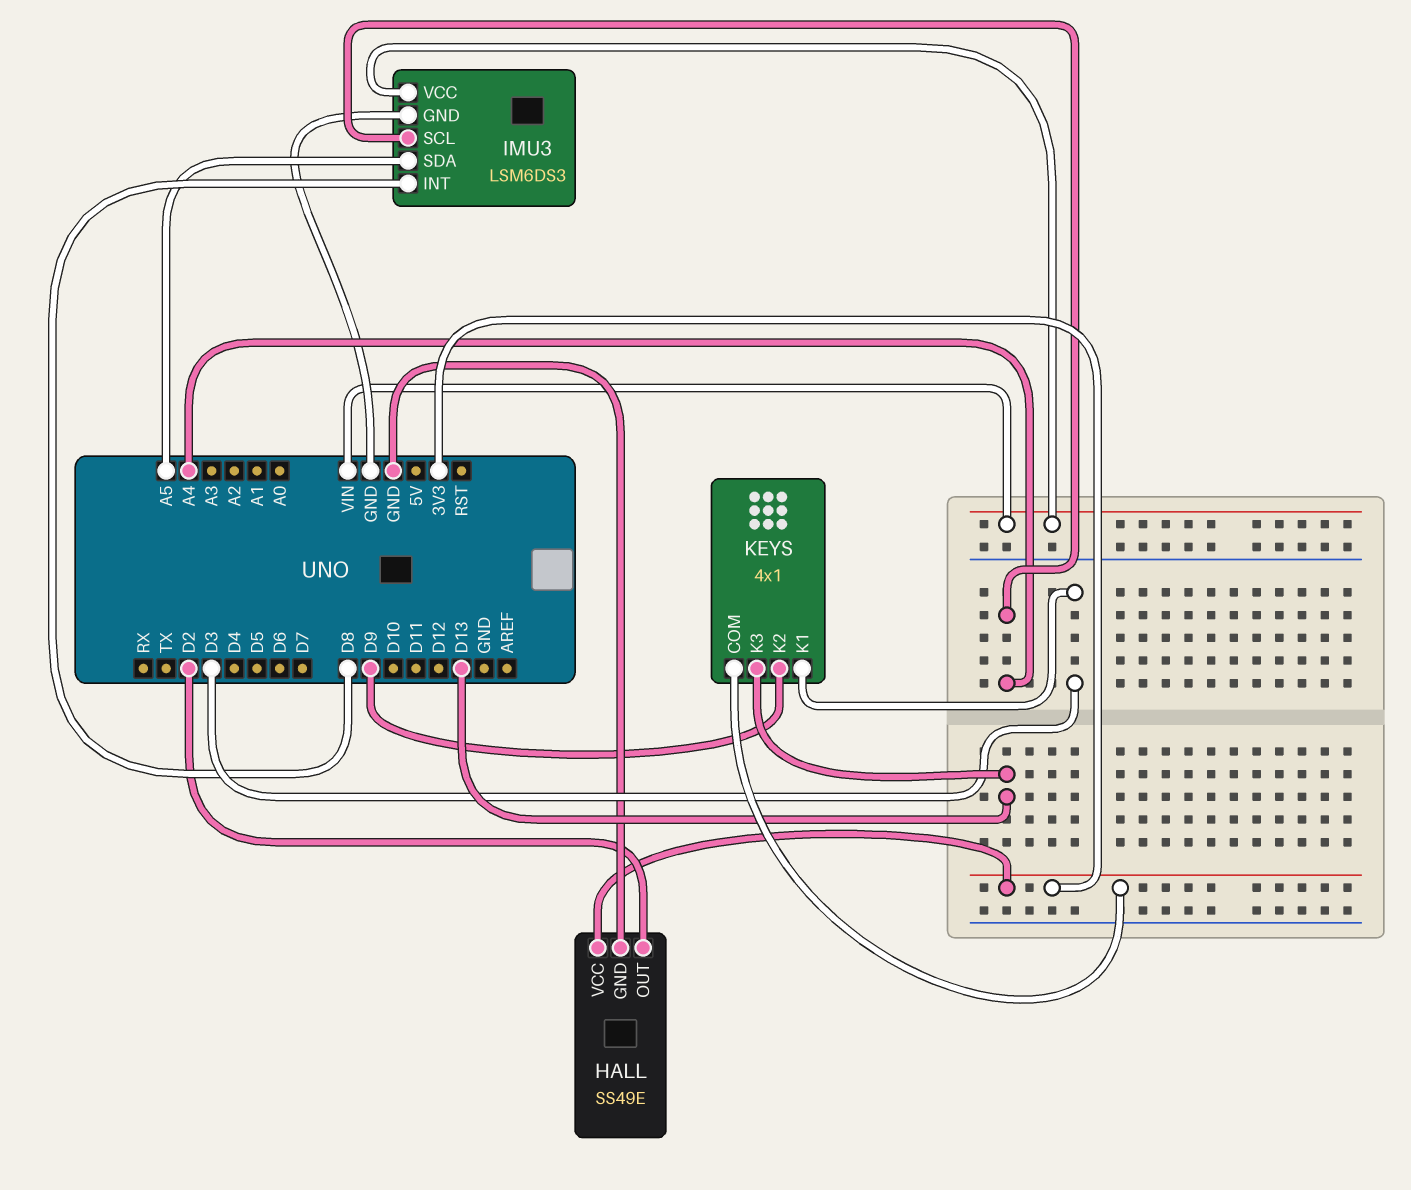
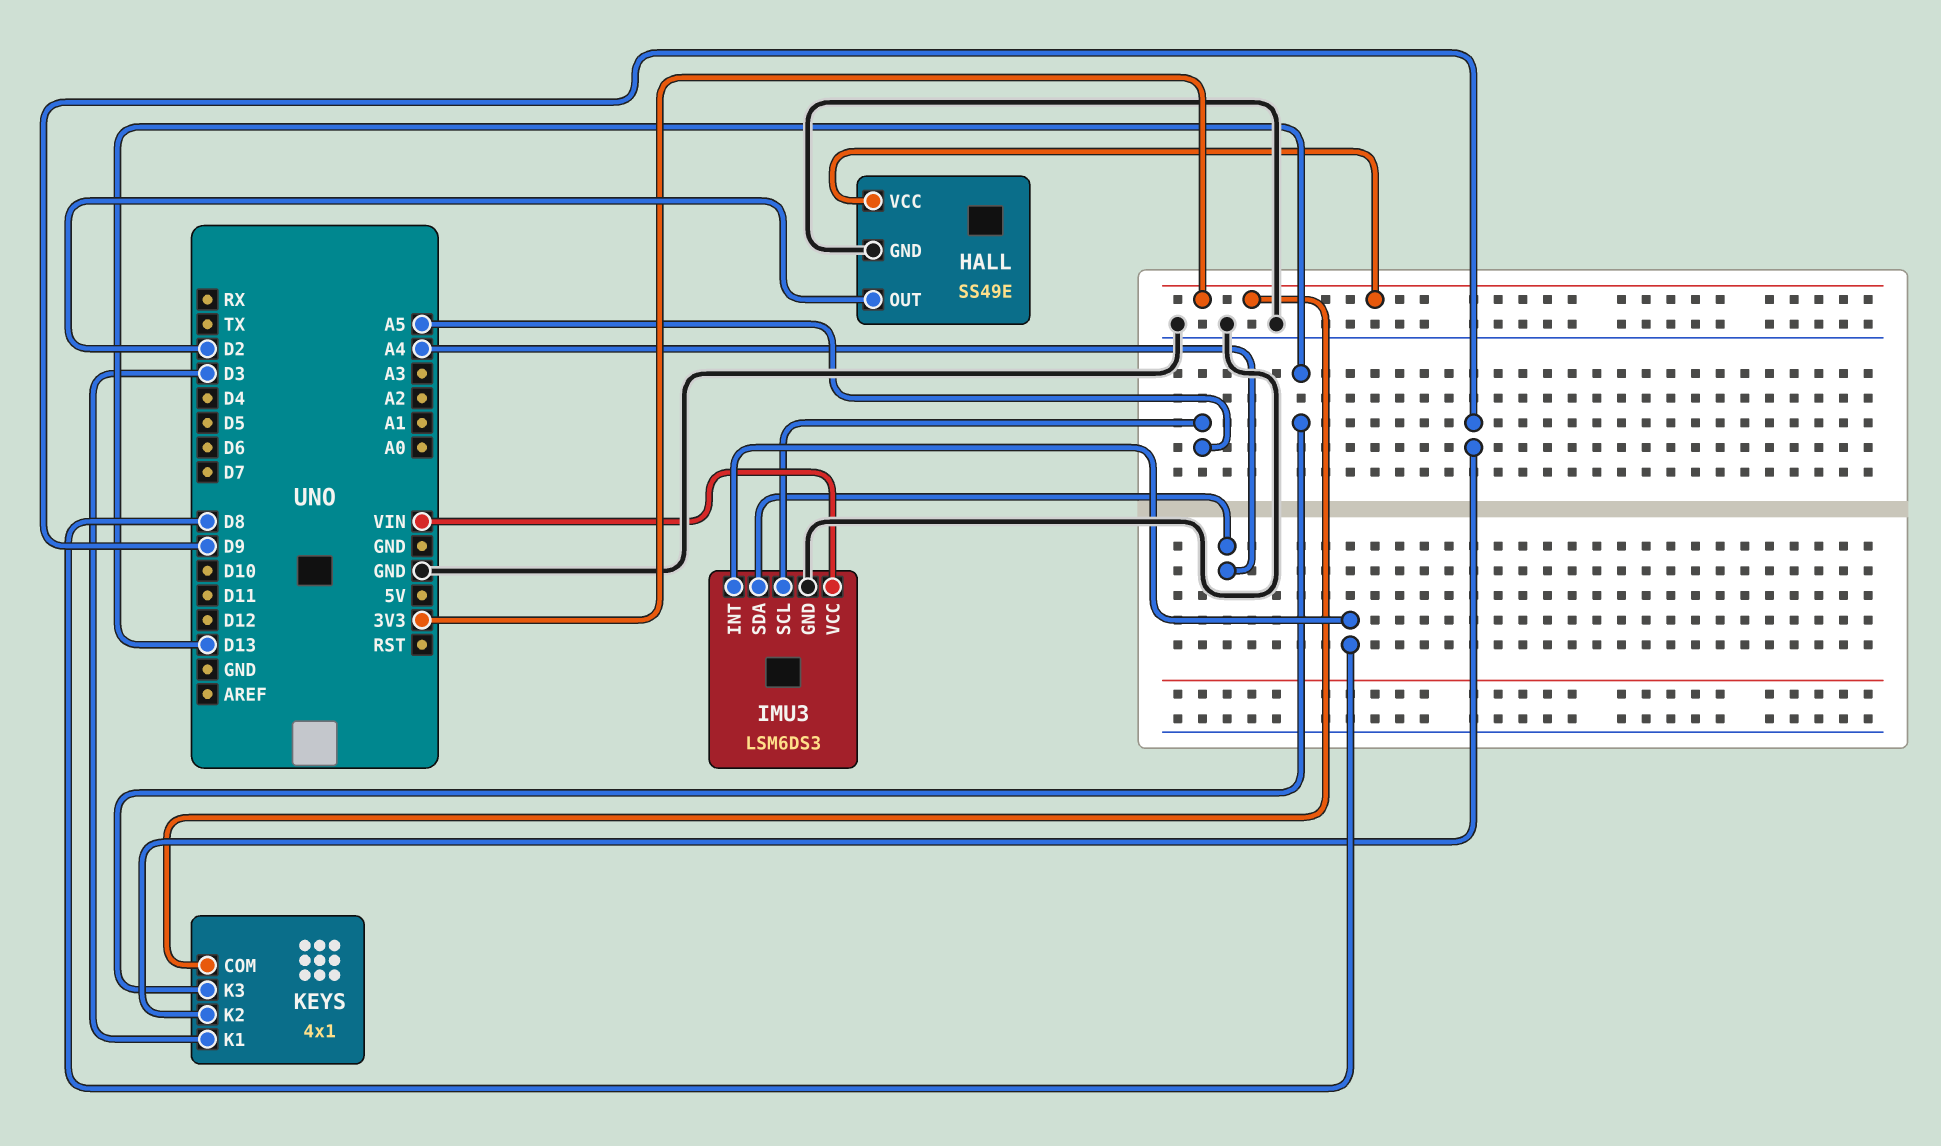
IMU3 pin SCL: A4 -> A5
IMU3 pin SDA: A5 -> A4

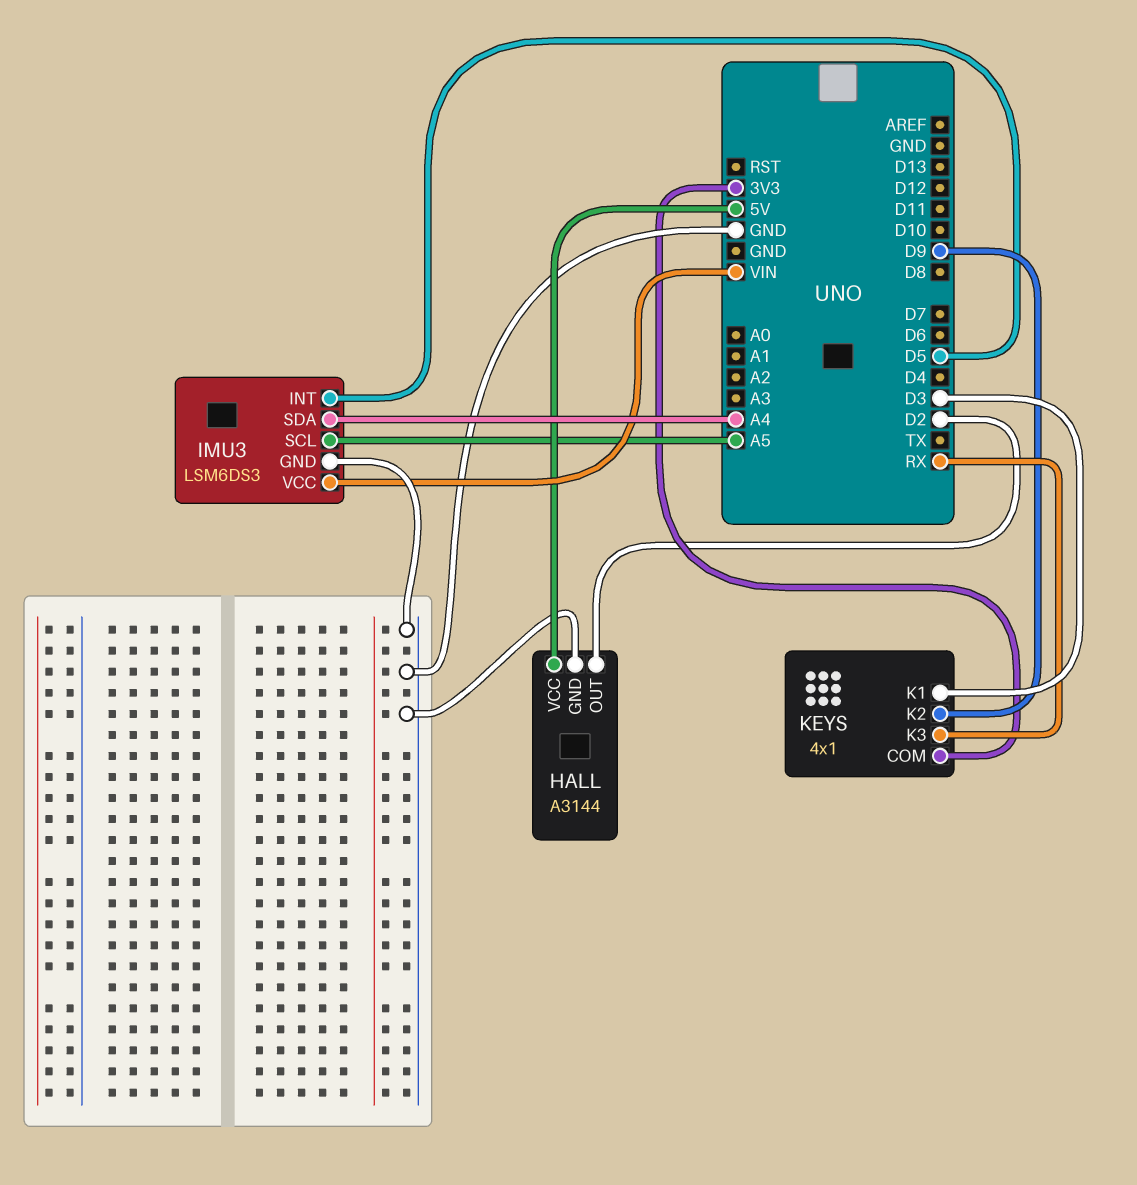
HALL: SS49E -> A3144
HALL pin VCC: 3V3 -> 5V
IMU3 pin INT: D8 -> D5
KEYS pin K3: D13 -> RX

